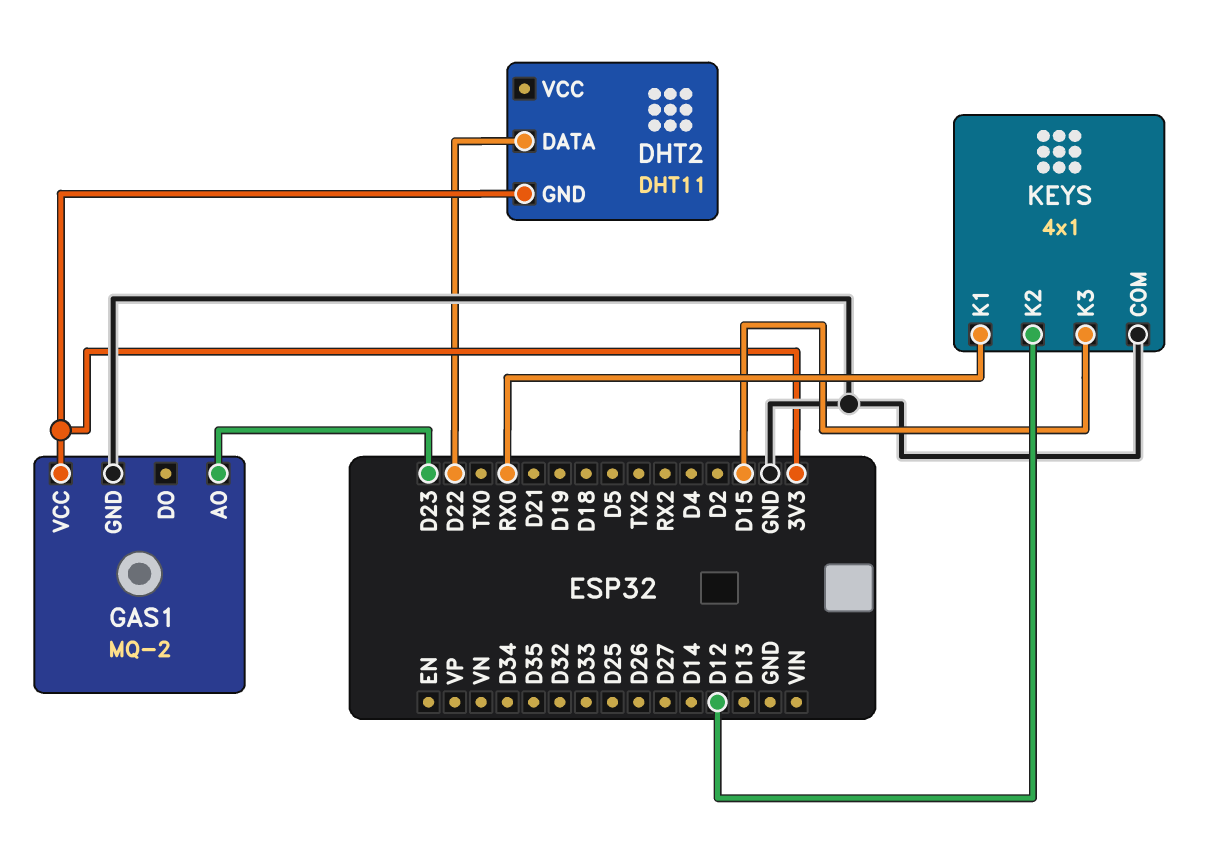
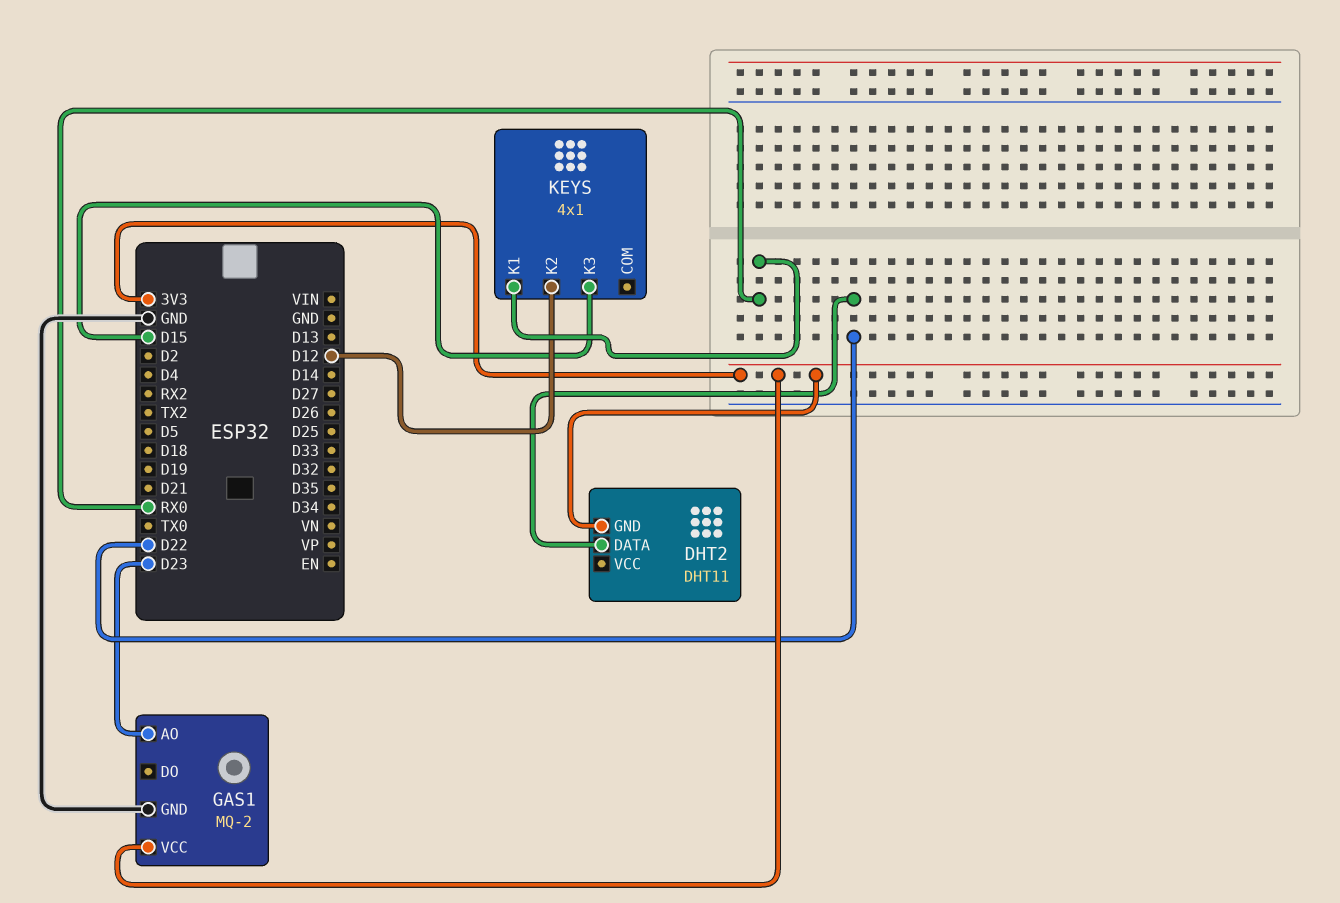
KEYS pin COM: GND -> none

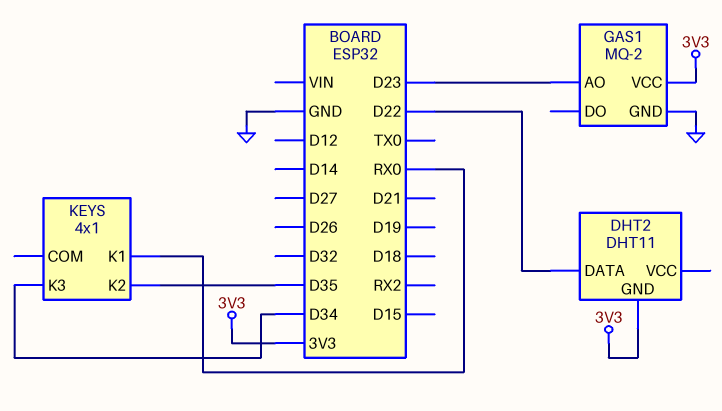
KEYS pin K2: D12 -> D35
KEYS pin K3: D15 -> D34

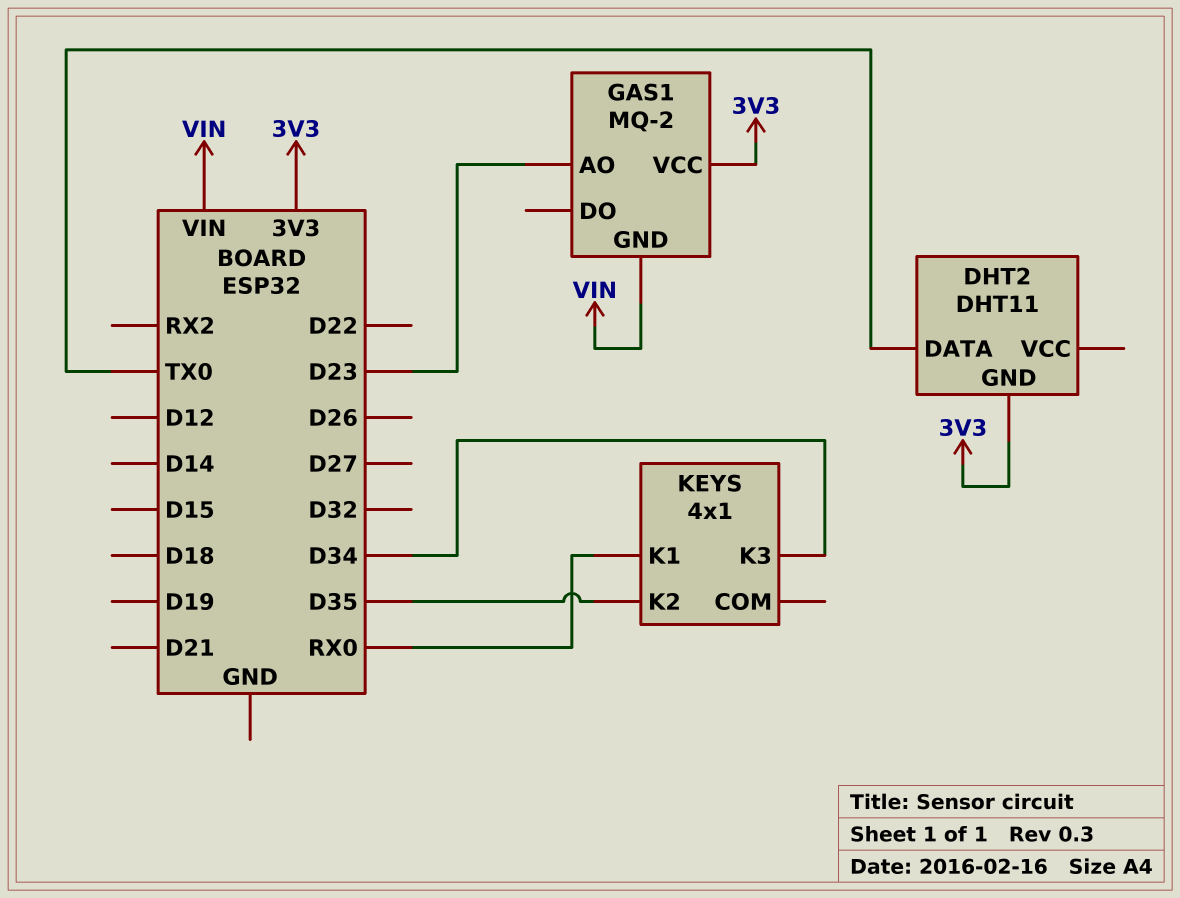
DHT2 pin DATA: D22 -> TX0
GAS1 pin GND: GND -> VIN

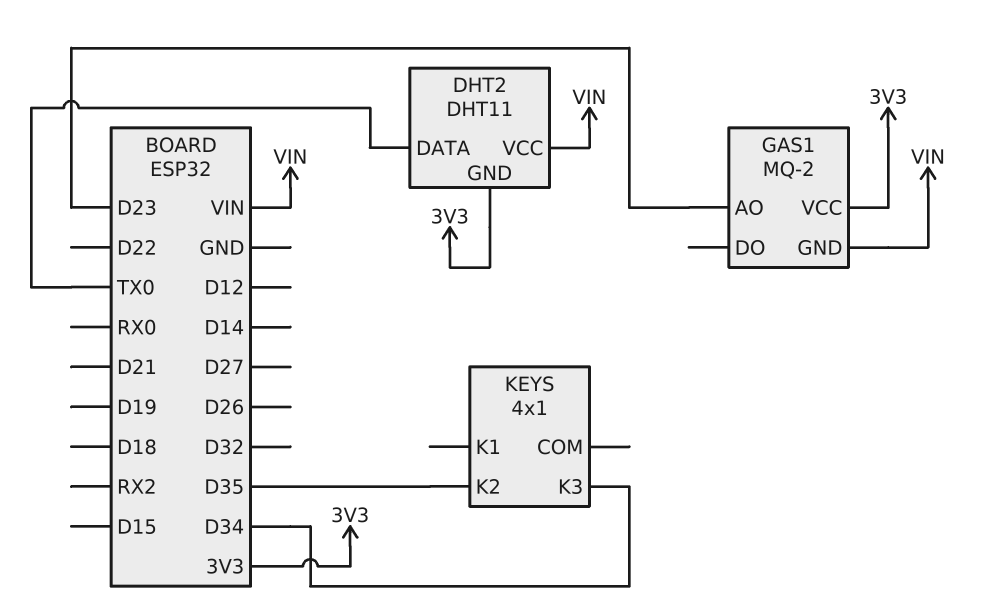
DHT2 pin VCC: none -> VIN
KEYS pin K1: RX0 -> none

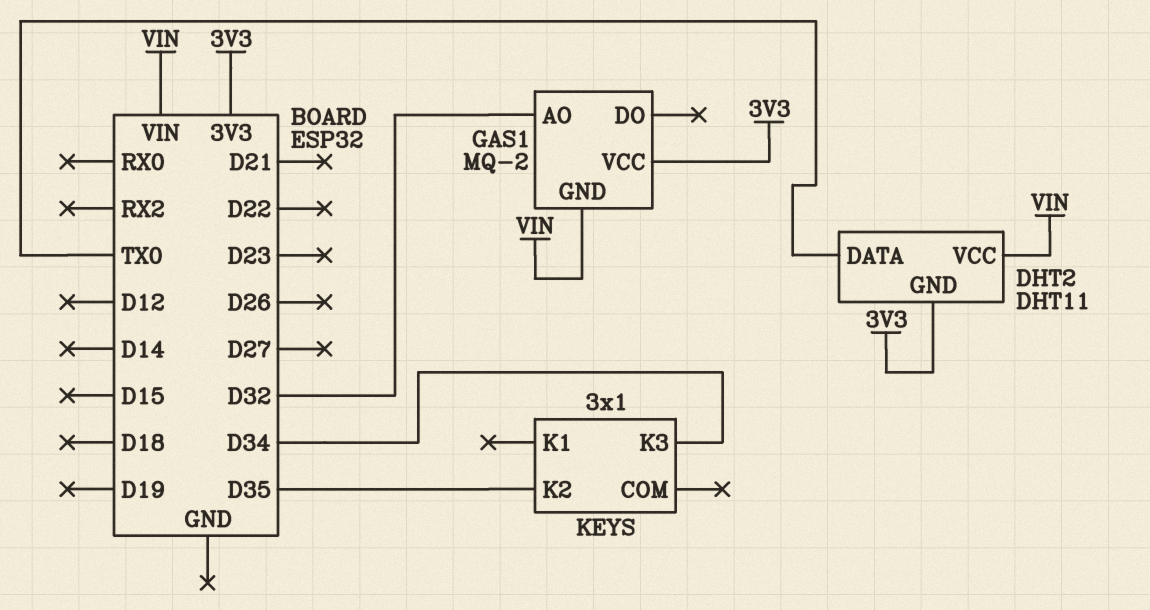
GAS1 pin AO: D23 -> D32
KEYS: 4x1 -> 3x1

